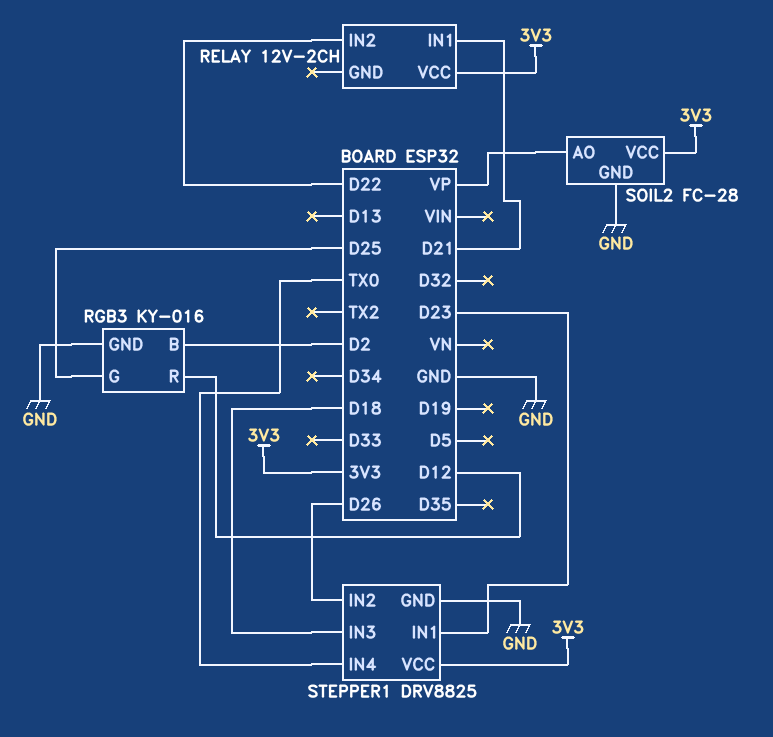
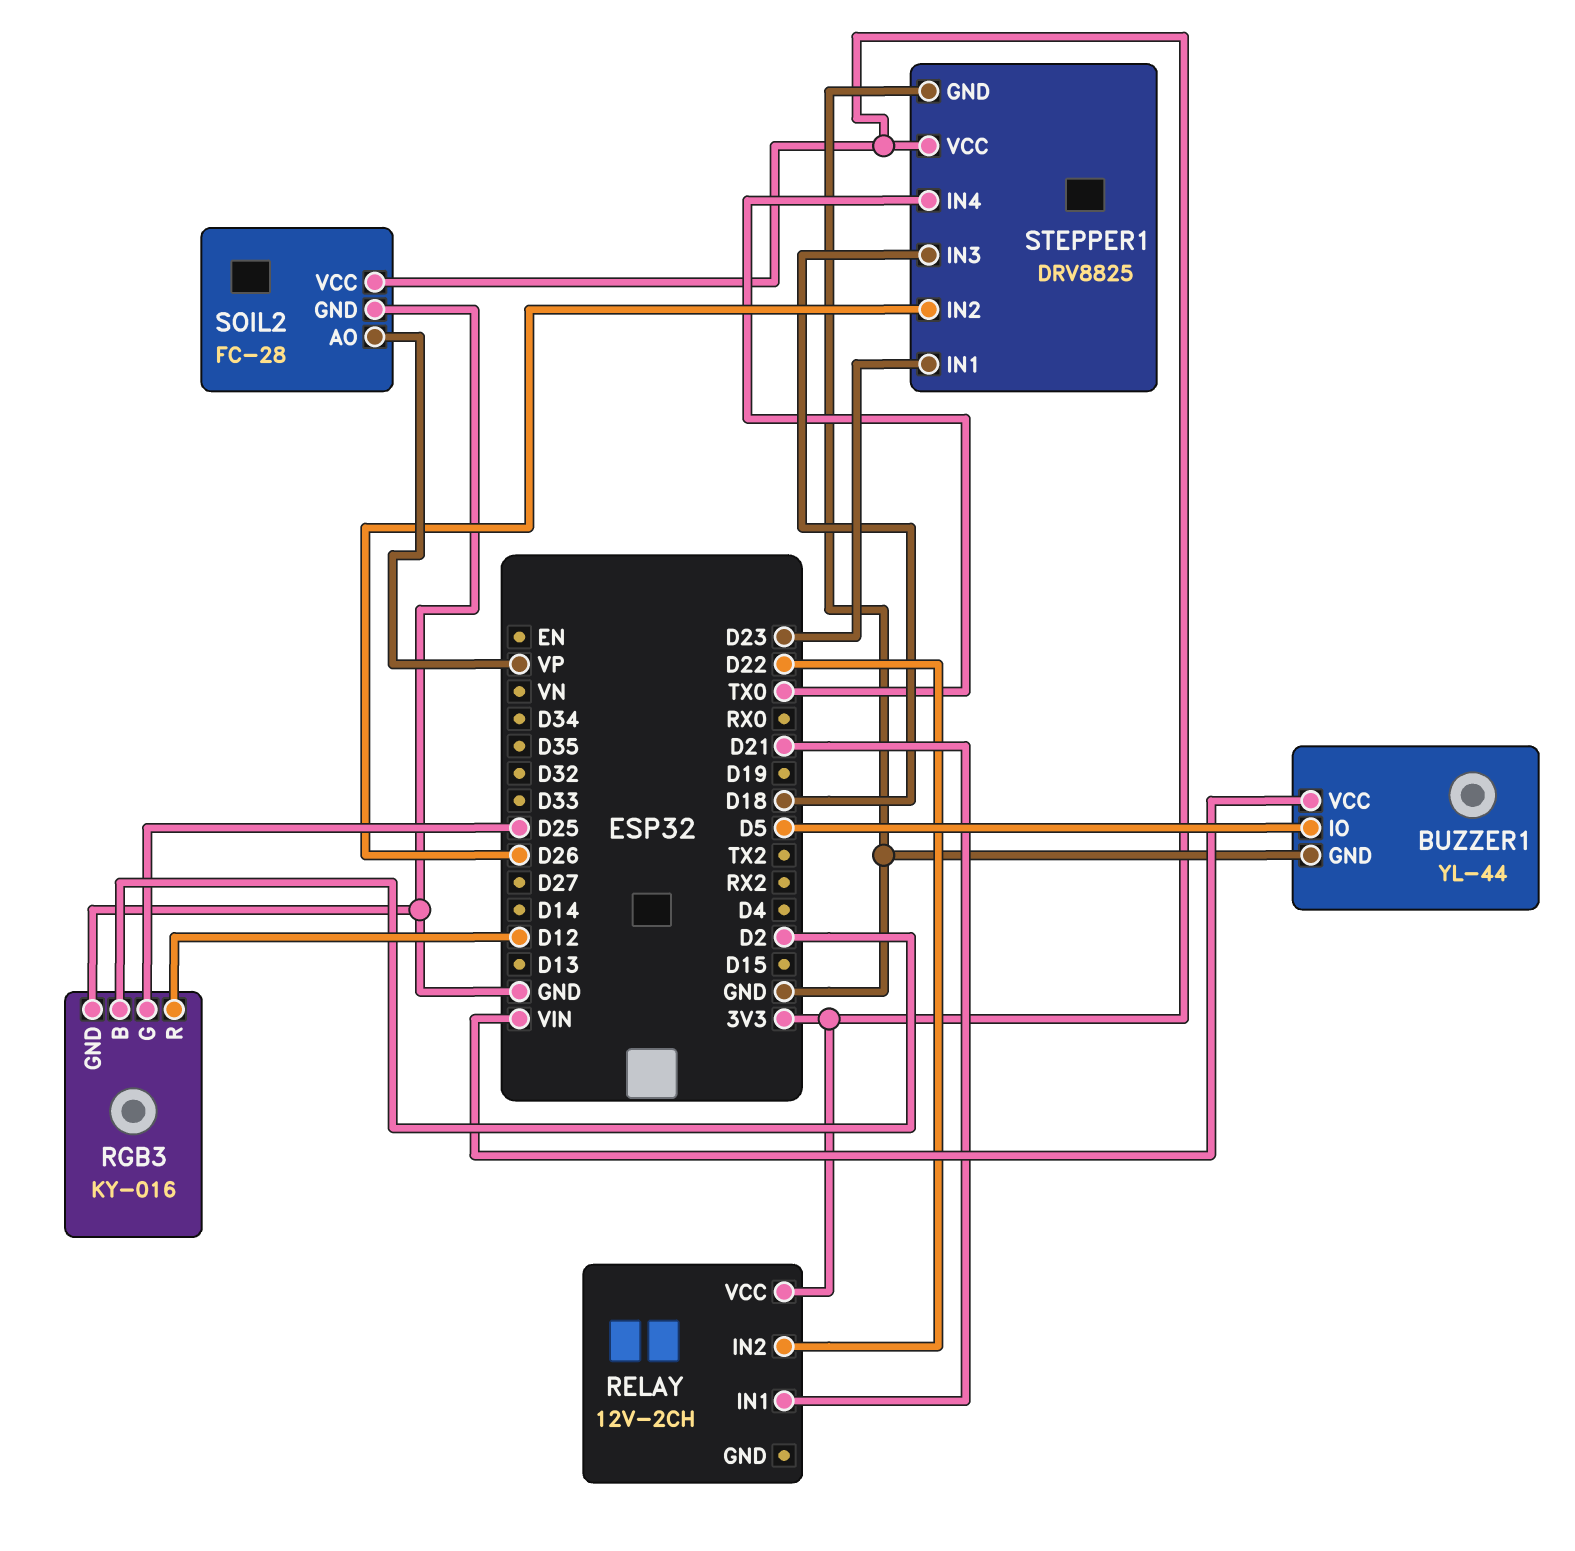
BUZZER1: none -> YL-44
BUZZER1 pin GND: none -> GND
BUZZER1 pin IO: none -> D5
BUZZER1 pin VCC: none -> VIN

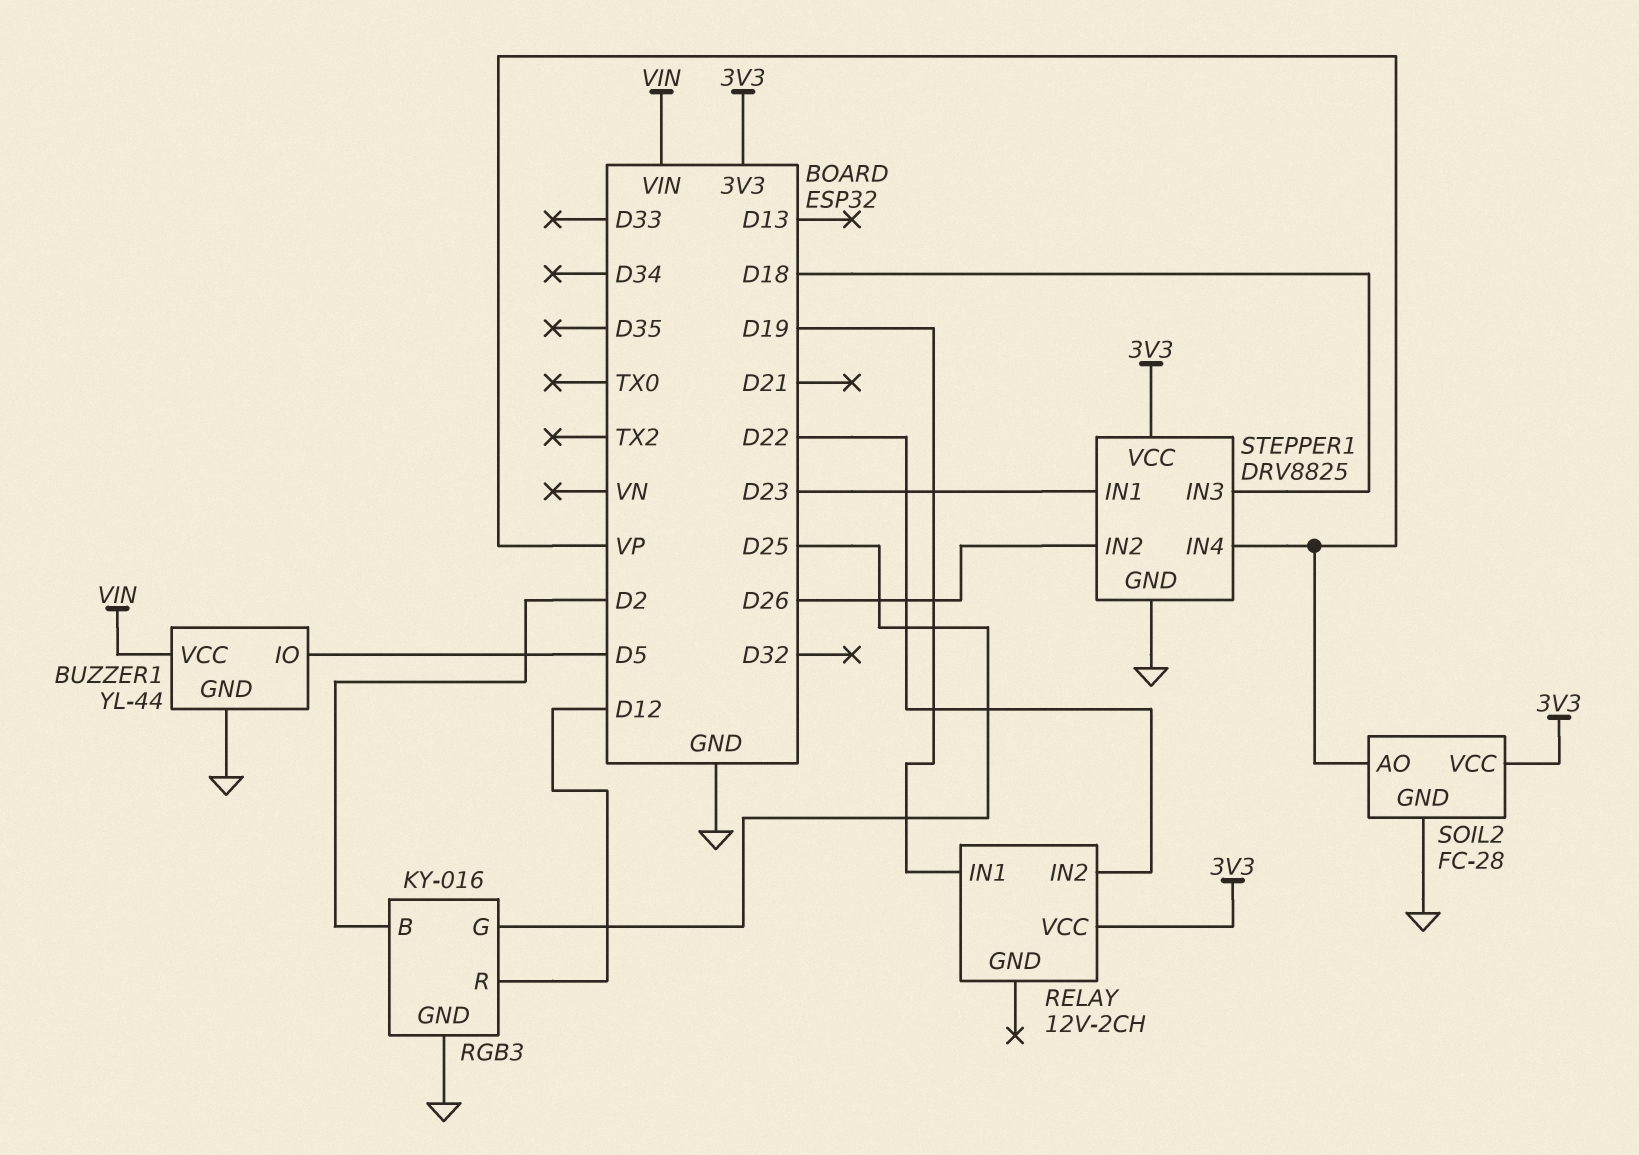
RELAY pin IN1: D21 -> D19
STEPPER1 pin IN4: TX0 -> VP

